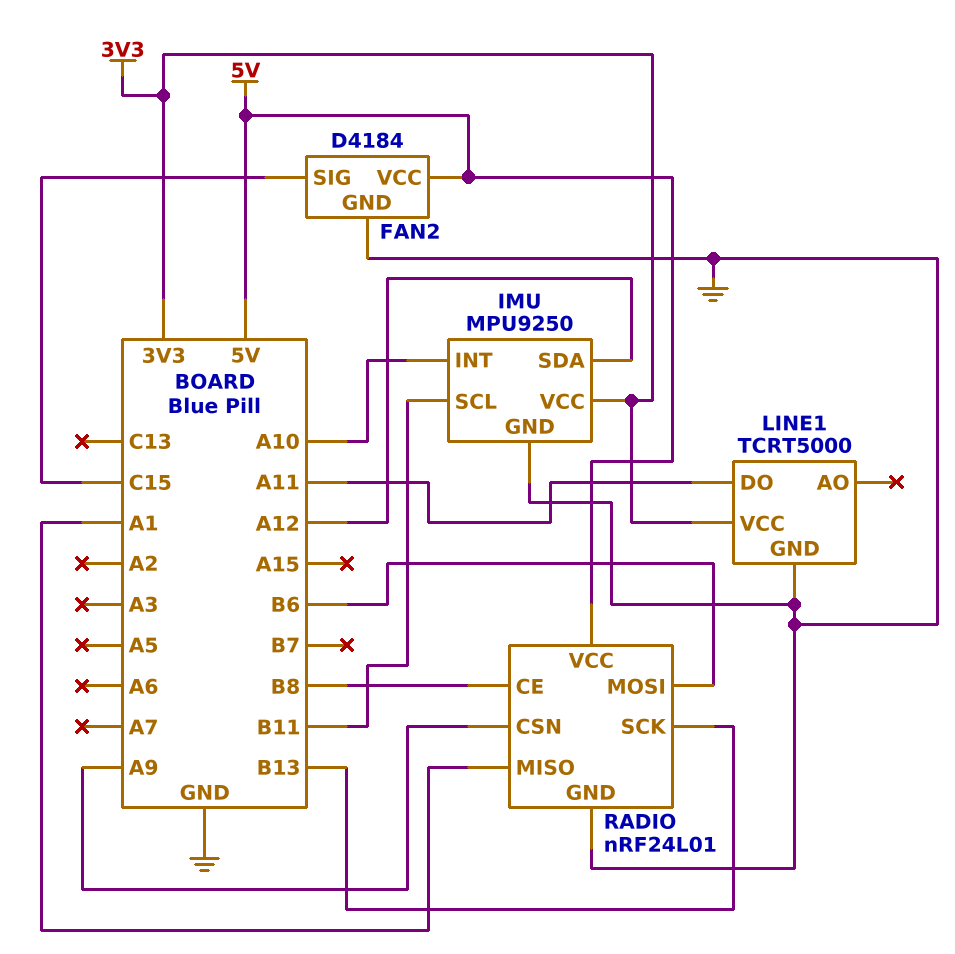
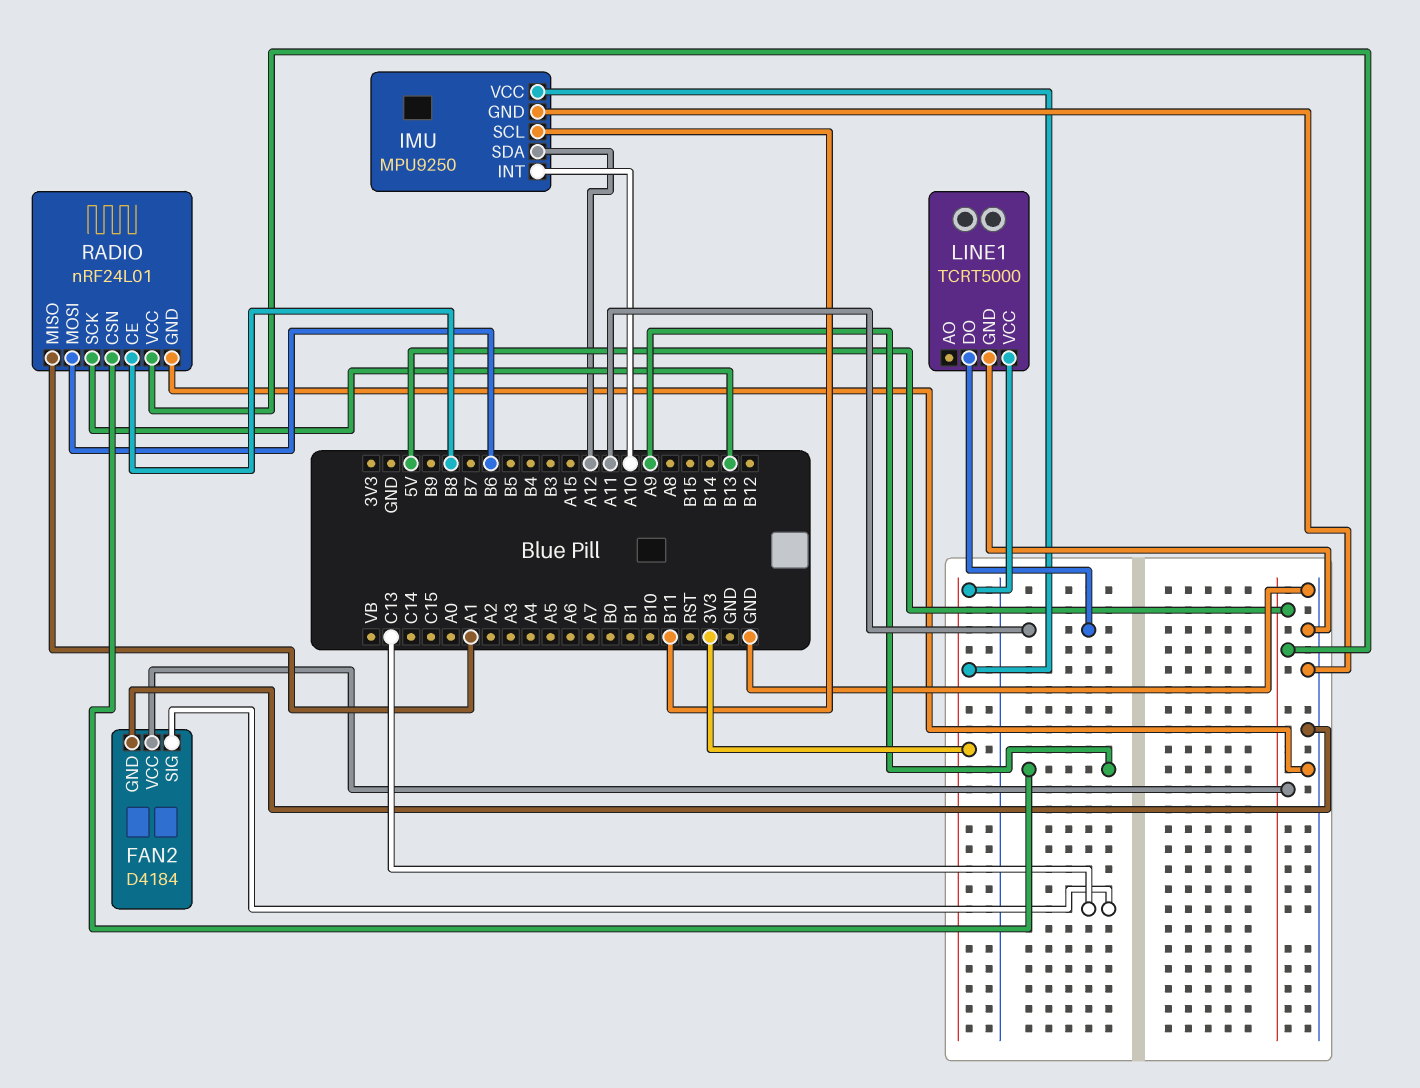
FAN2 pin SIG: C15 -> C13

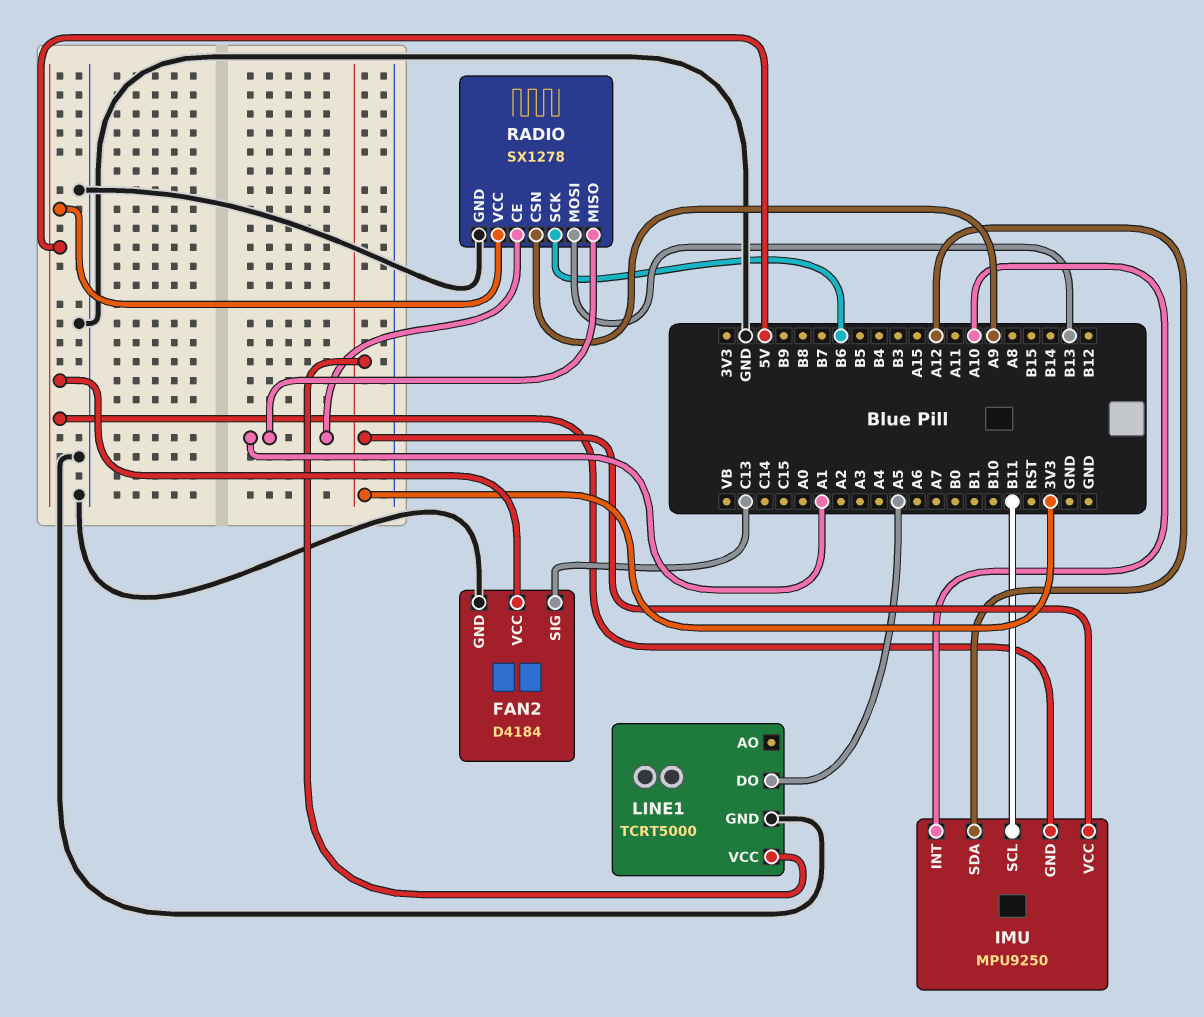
IMU pin GND: GND -> 5V
LINE1 pin DO: A11 -> A5
RADIO: nRF24L01 -> SX1278
RADIO pin CE: B8 -> A1
RADIO pin MOSI: B6 -> B13
RADIO pin SCK: B13 -> B6

